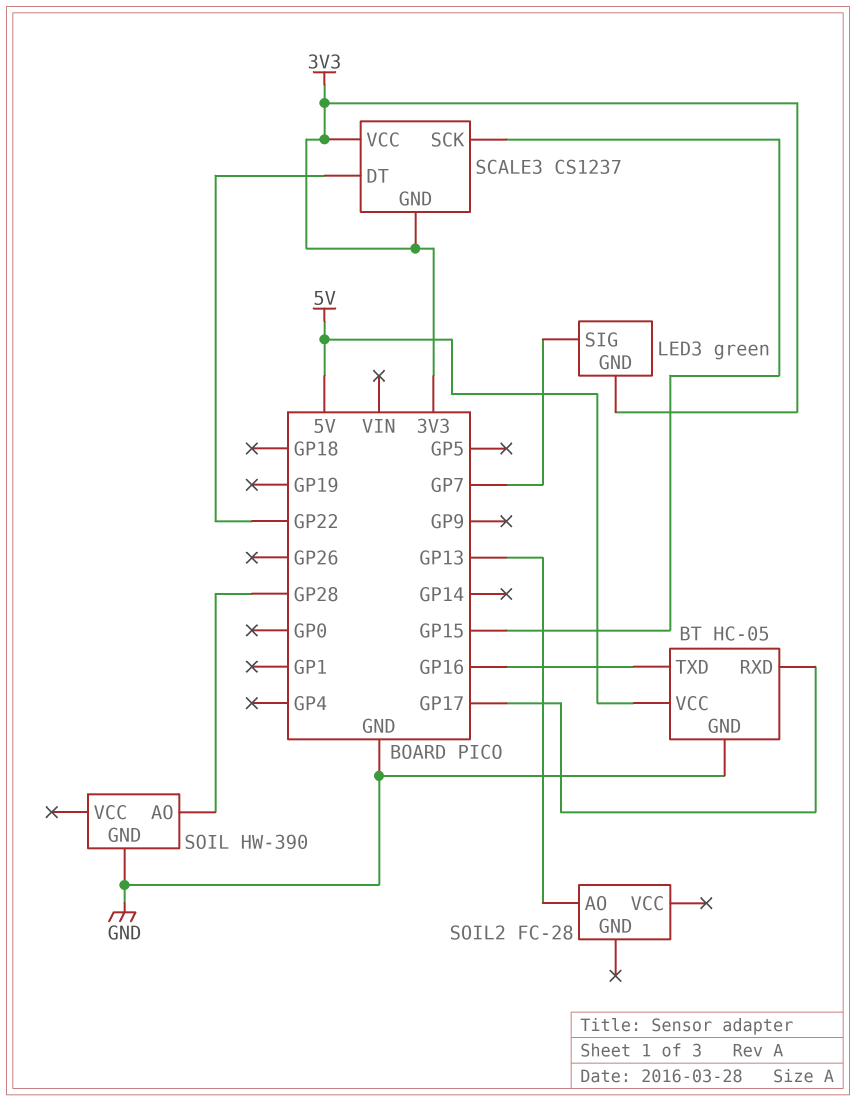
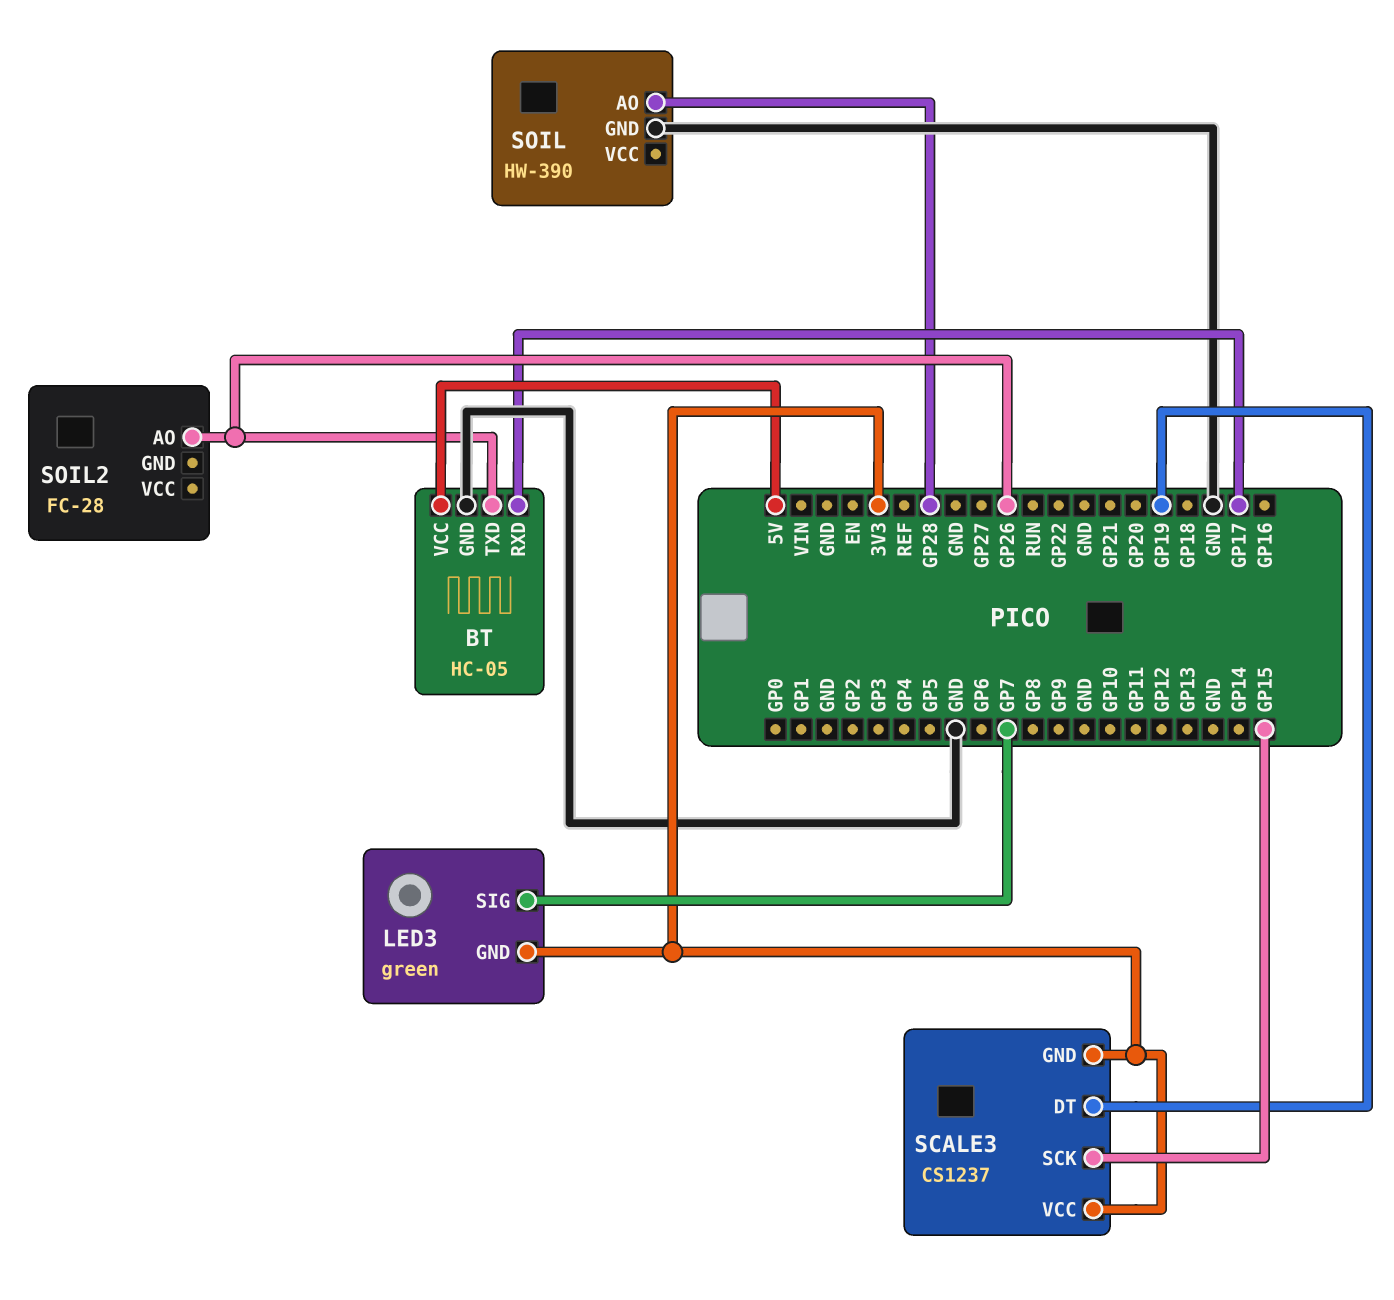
BT pin TXD: GP16 -> GP26
SCALE3 pin DT: GP22 -> GP19
SOIL2 pin AO: GP13 -> GP26

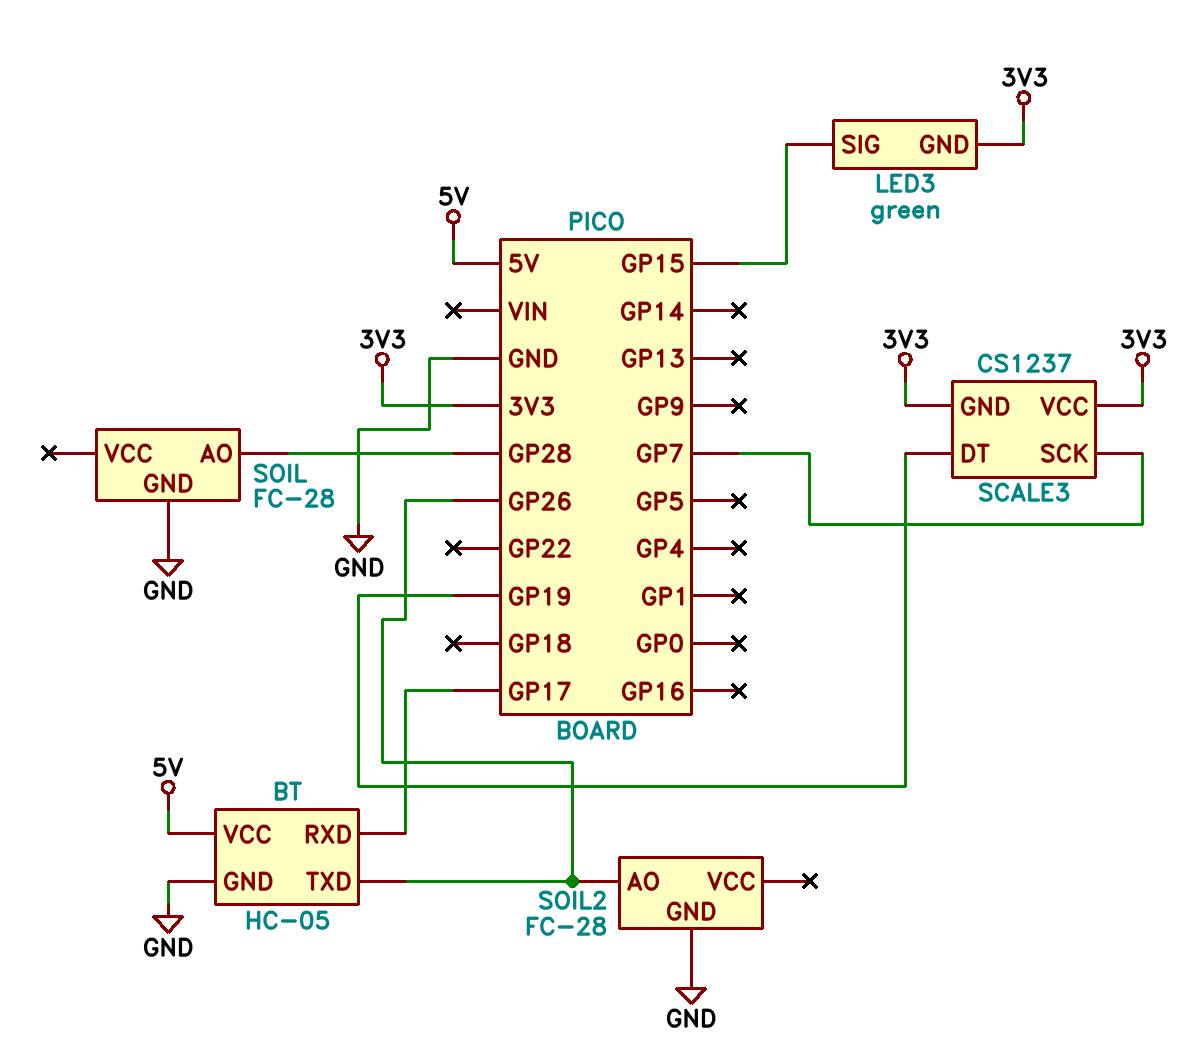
LED3 pin SIG: GP7 -> GP15
SCALE3 pin SCK: GP15 -> GP7
SOIL: HW-390 -> FC-28
SOIL2 pin GND: none -> GND

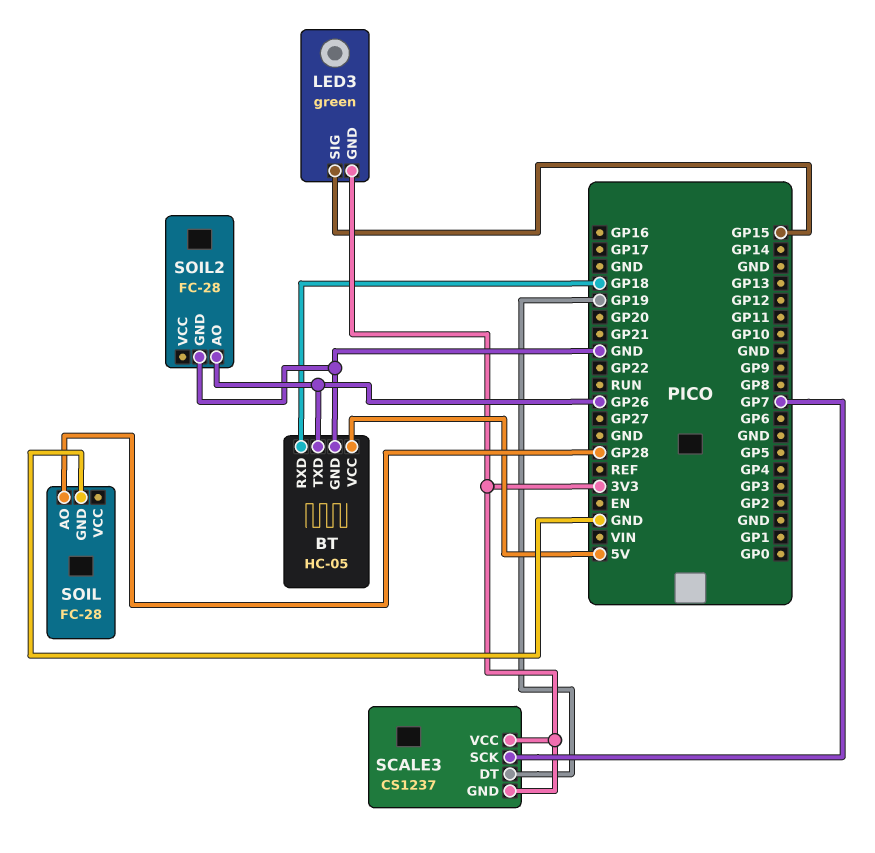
BT pin RXD: GP17 -> GP18

